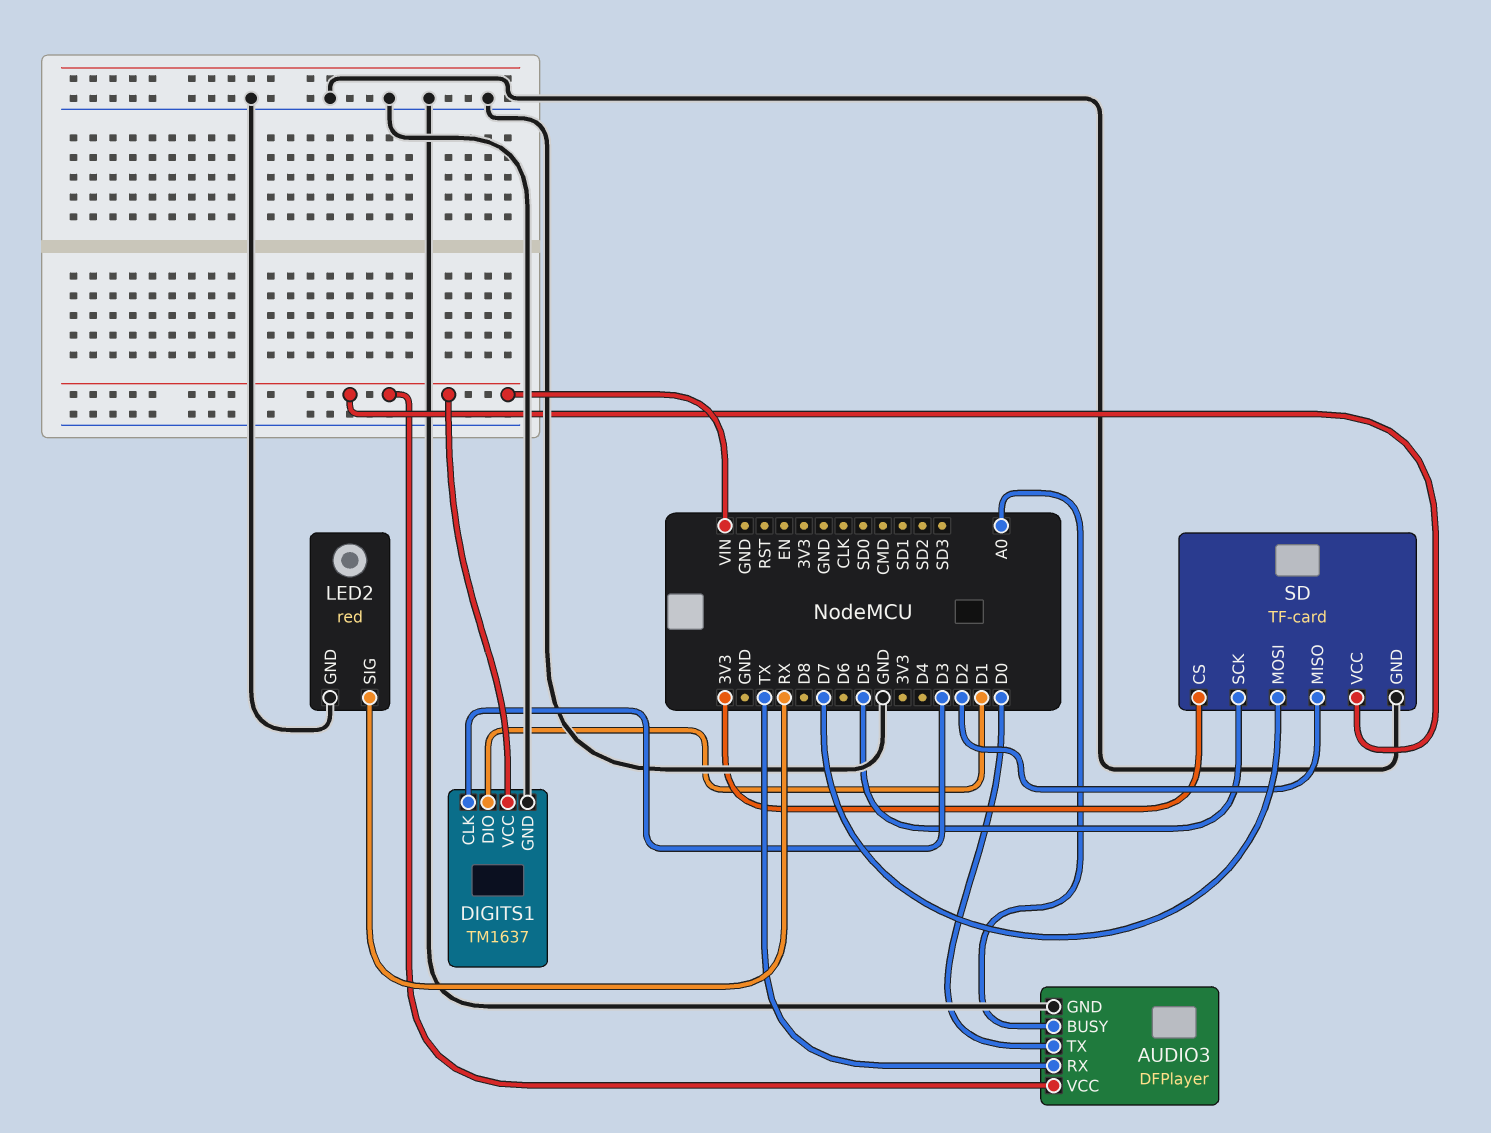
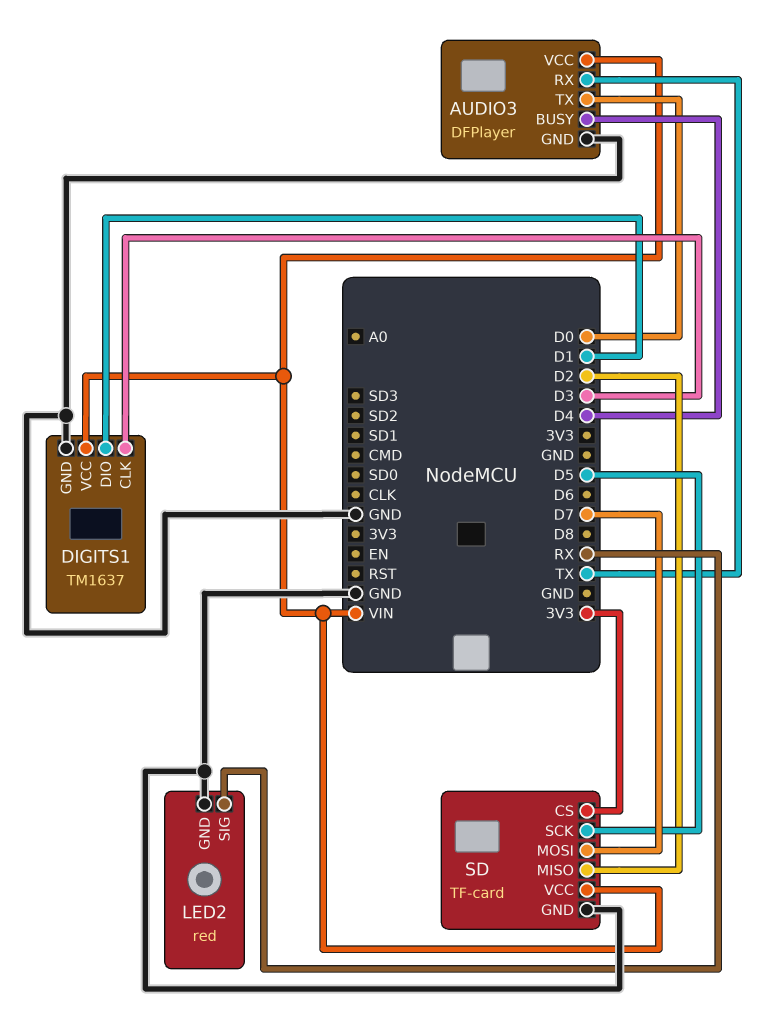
AUDIO3 pin BUSY: A0 -> D4

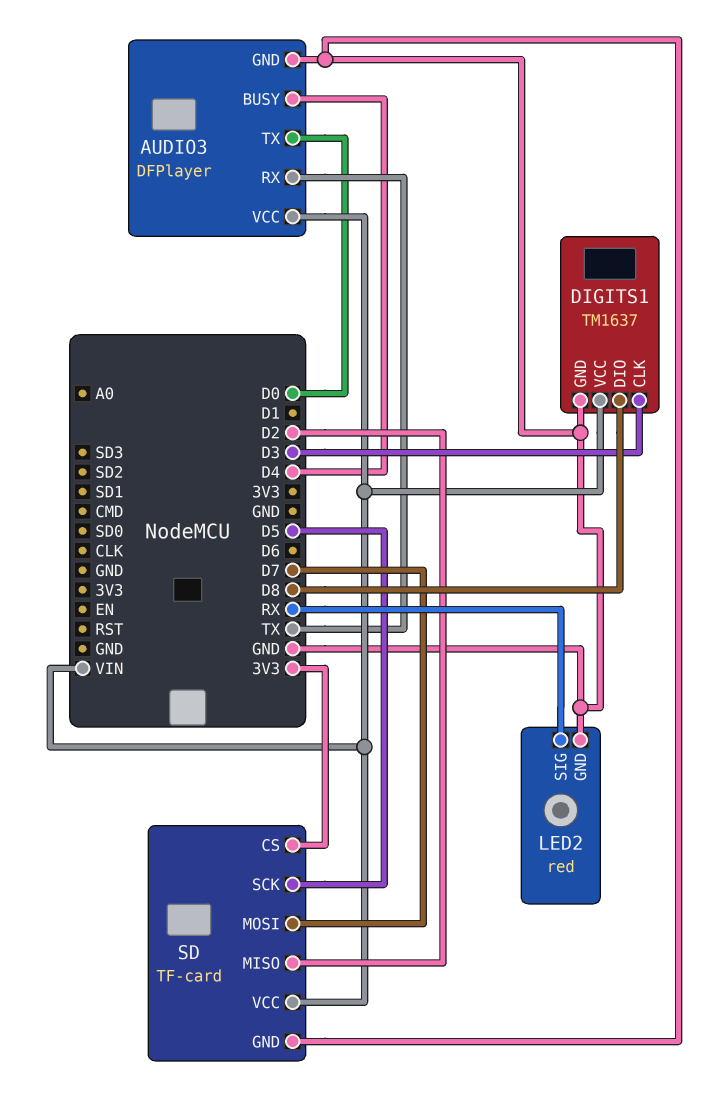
DIGITS1 pin DIO: D1 -> D8

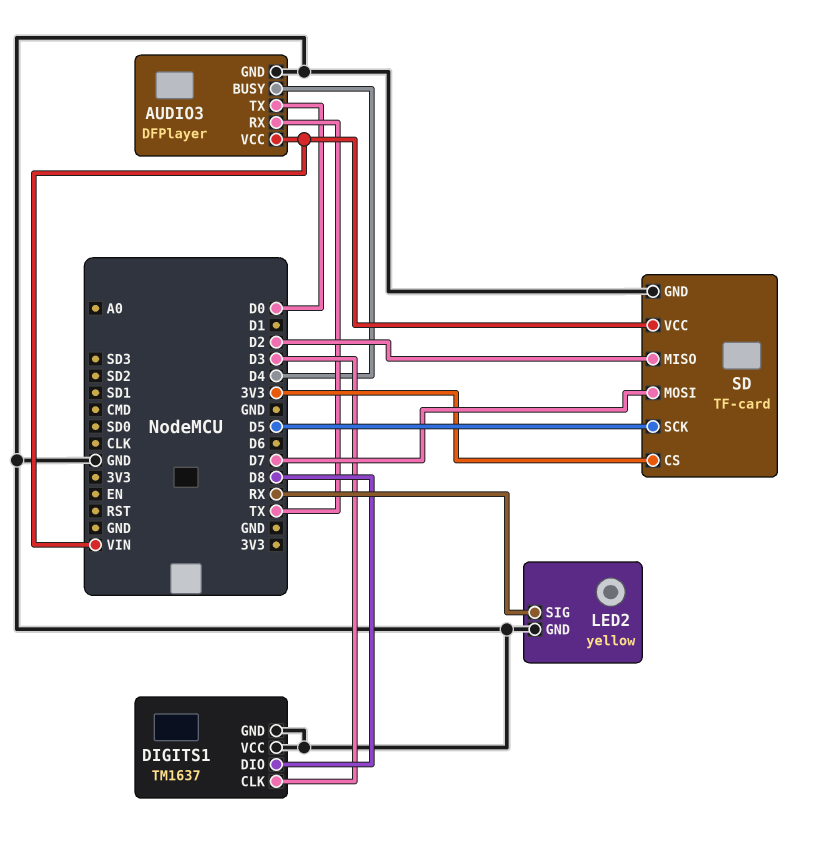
DIGITS1 pin VCC: VIN -> GND
LED2: red -> yellow

